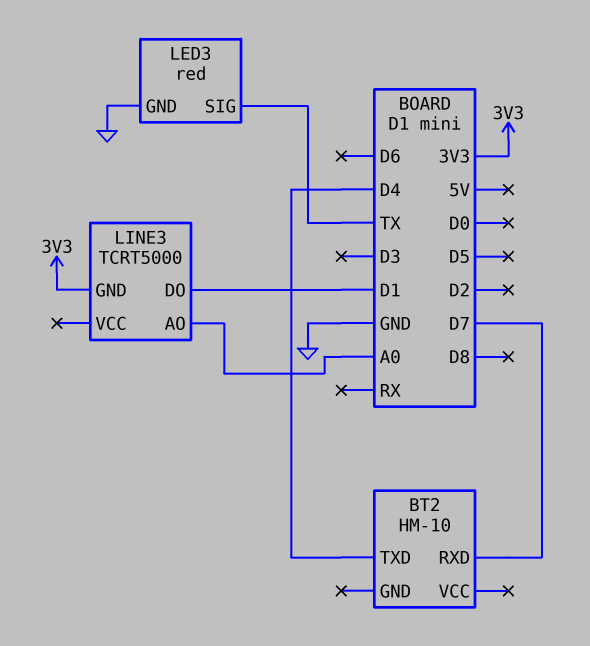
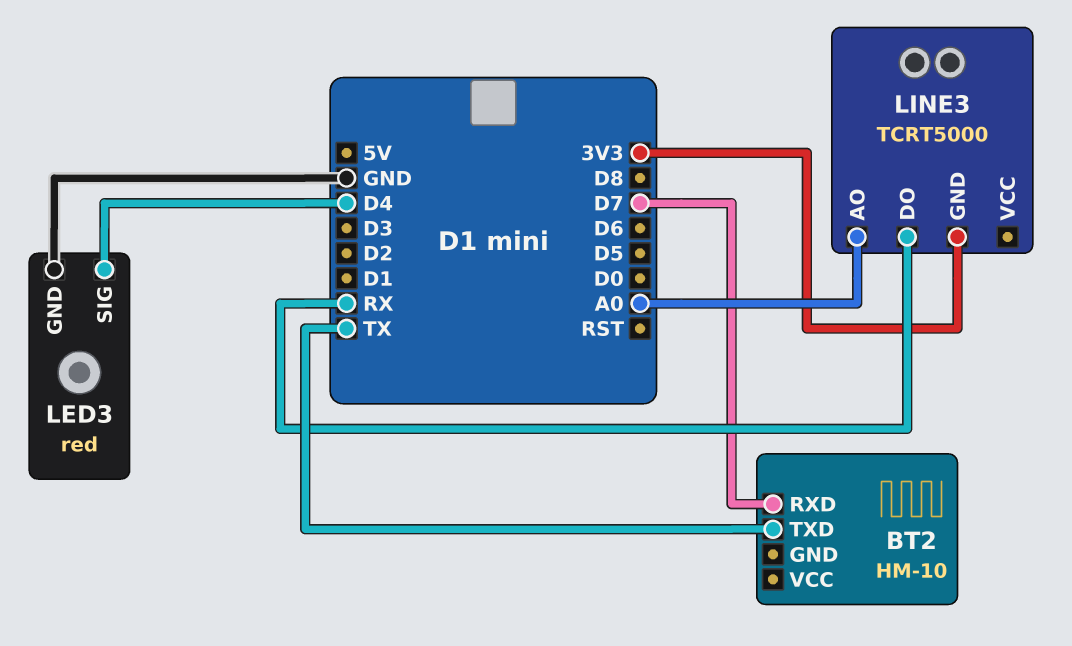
BT2 pin TXD: D4 -> TX
LED3 pin SIG: TX -> D4
LINE3 pin DO: D1 -> RX

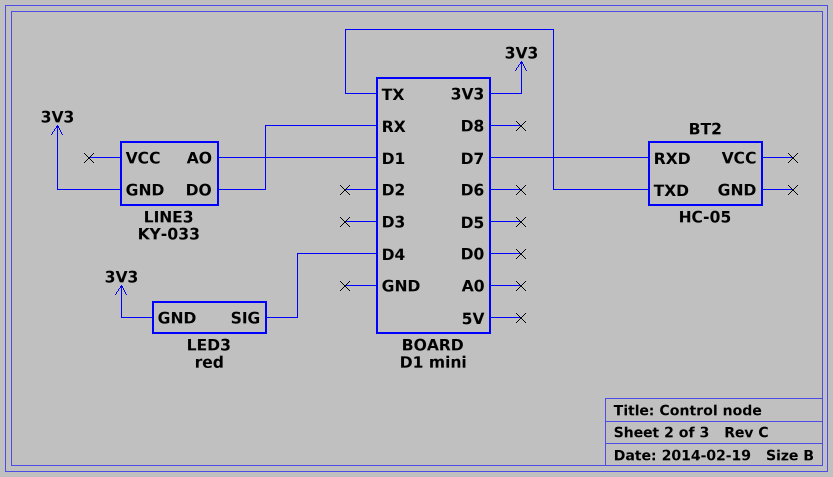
BT2: HM-10 -> HC-05
LED3 pin GND: GND -> 3V3
LINE3: TCRT5000 -> KY-033
LINE3 pin AO: A0 -> D1

